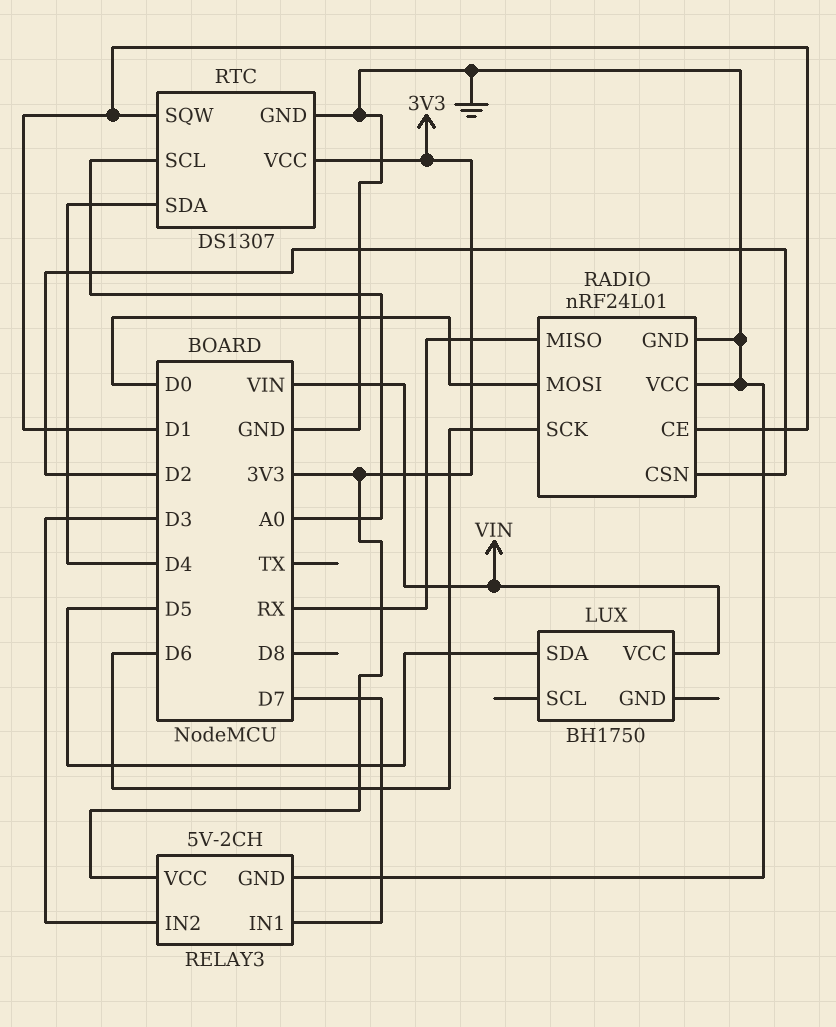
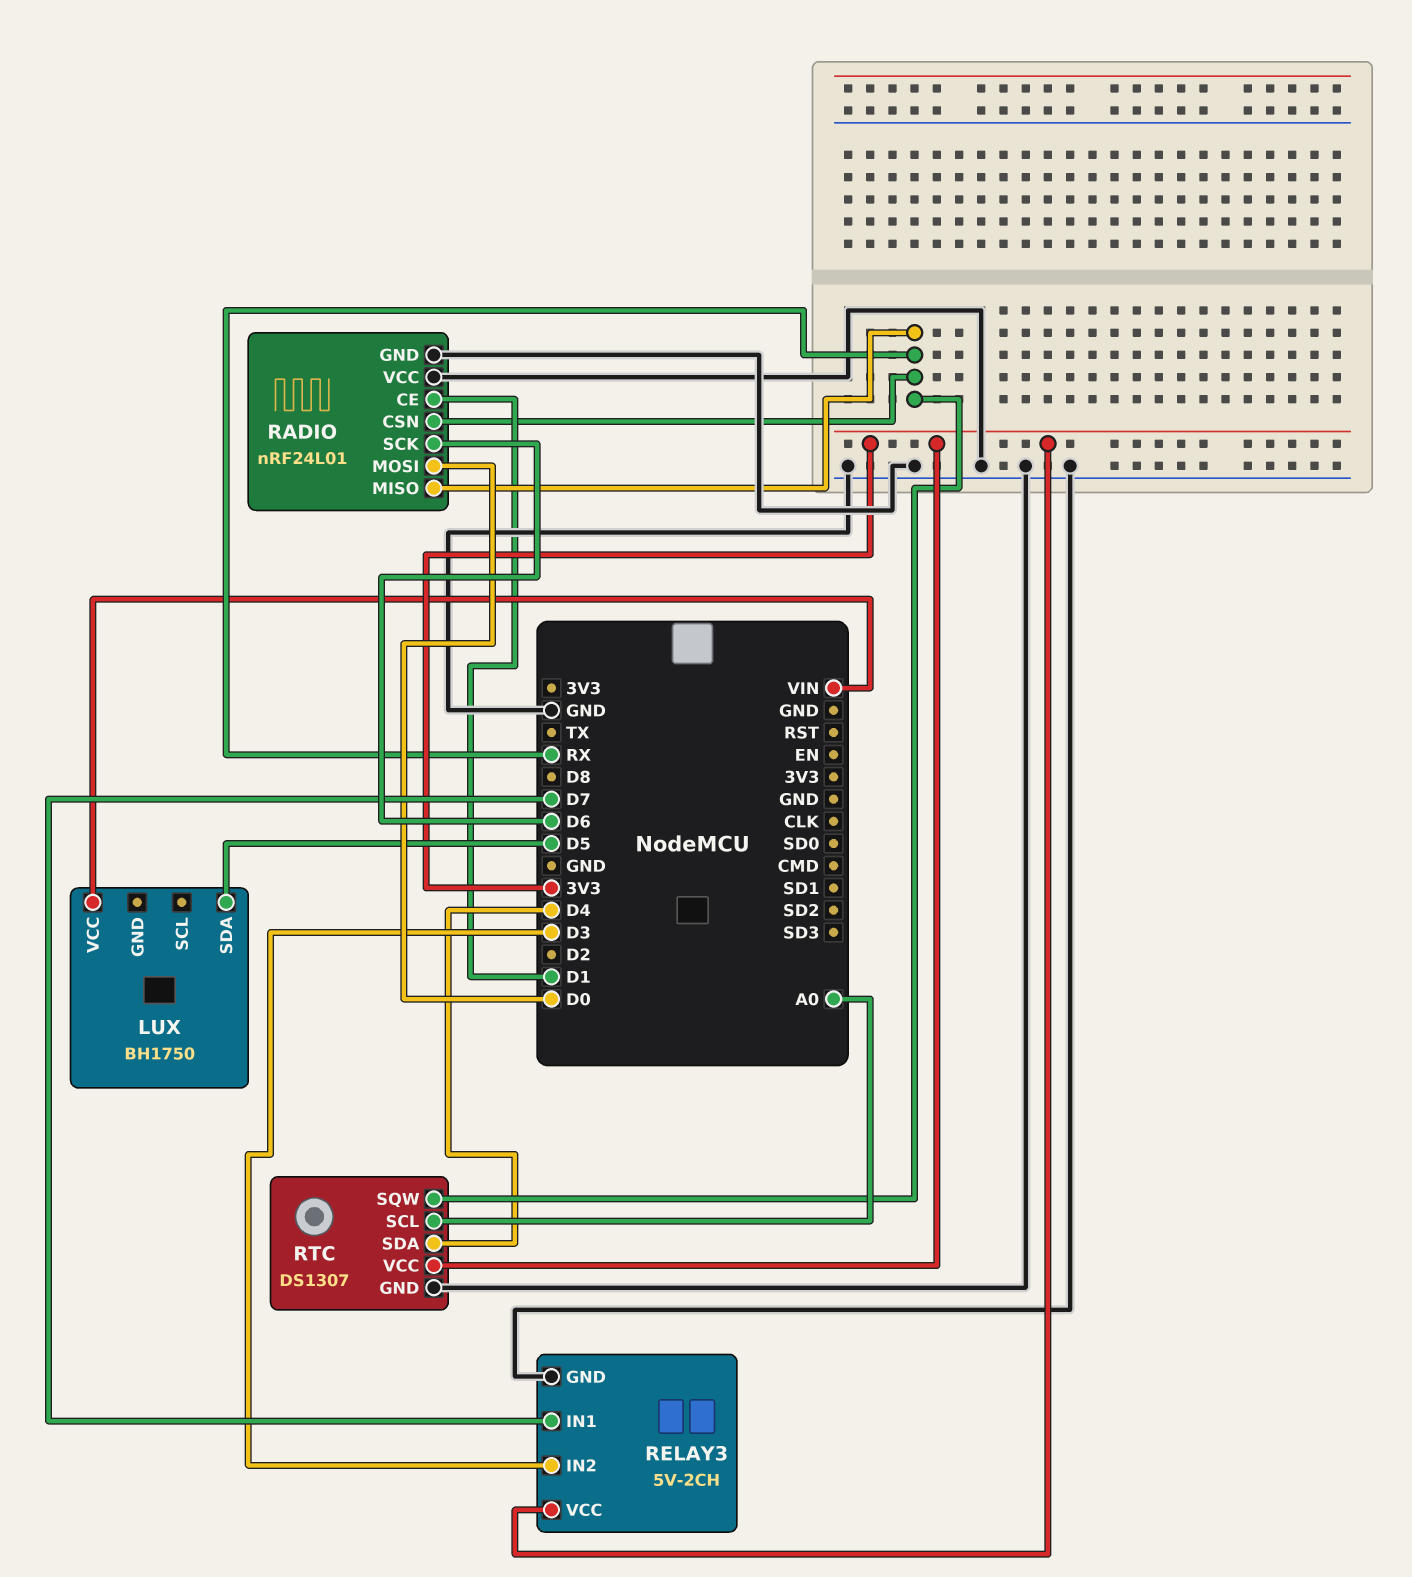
RADIO pin CSN: D2 -> RX
RTC pin SQW: D1 -> RX

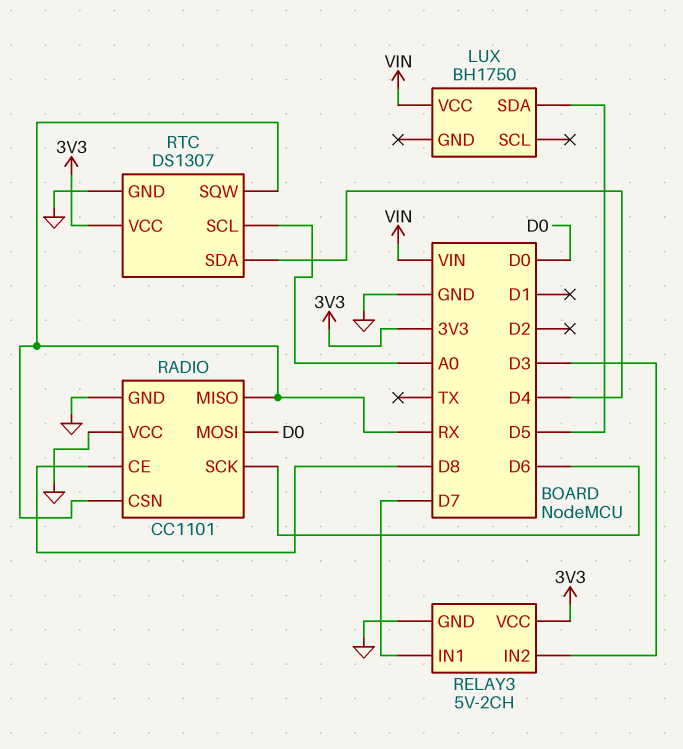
RADIO: nRF24L01 -> CC1101
RADIO pin CE: D1 -> D8

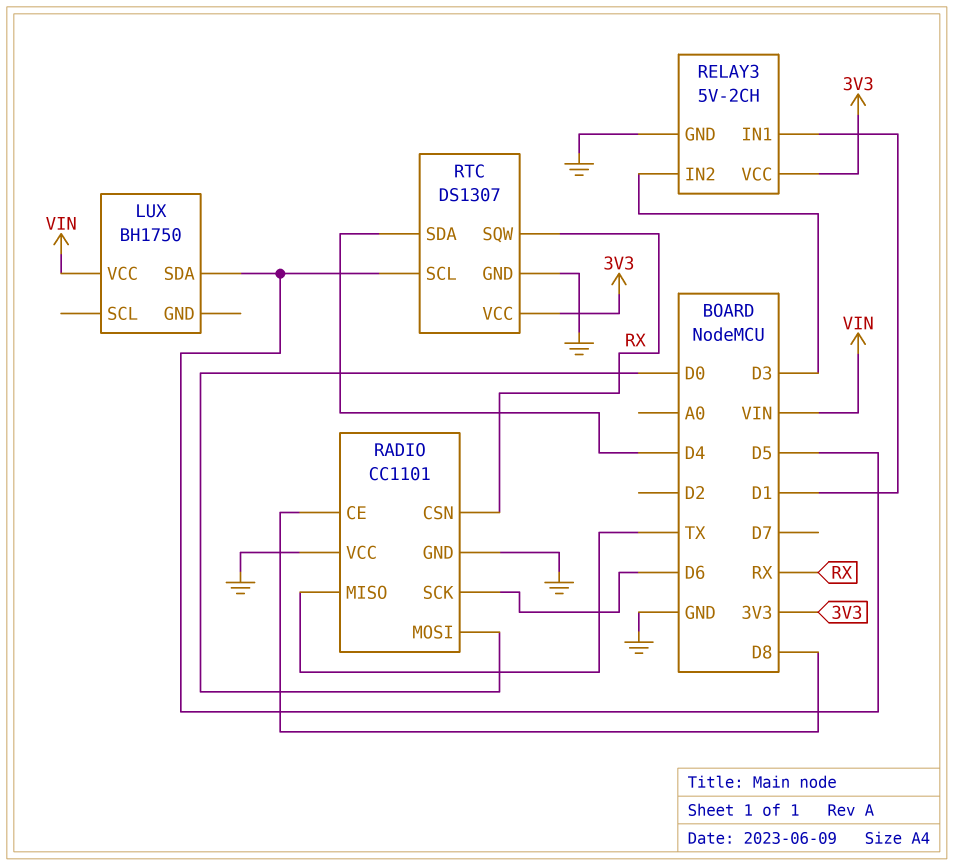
RADIO pin MISO: RX -> TX
RELAY3 pin IN1: D7 -> D1
RTC pin SCL: A0 -> D5

